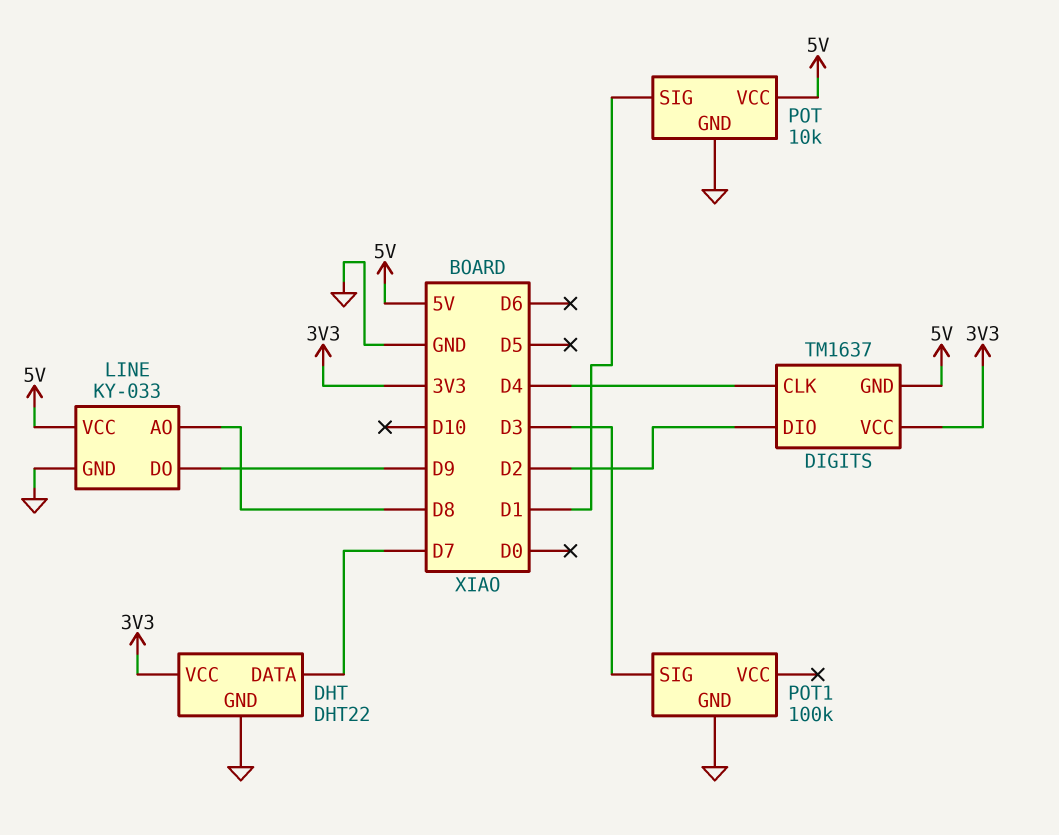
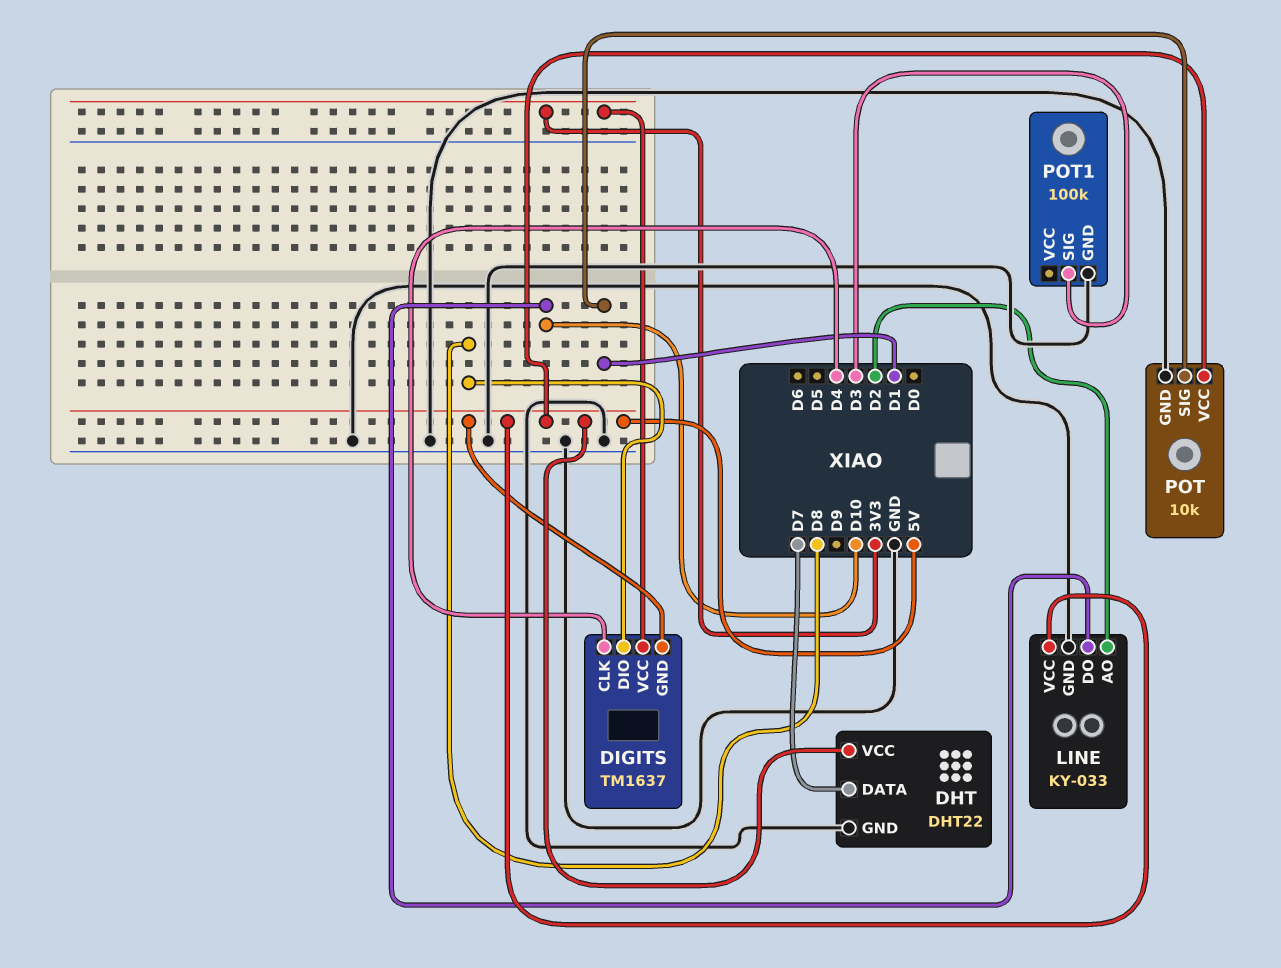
DHT pin VCC: 3V3 -> 5V
DIGITS pin DIO: D2 -> D8
LINE pin AO: D8 -> D2
LINE pin DO: D9 -> D10

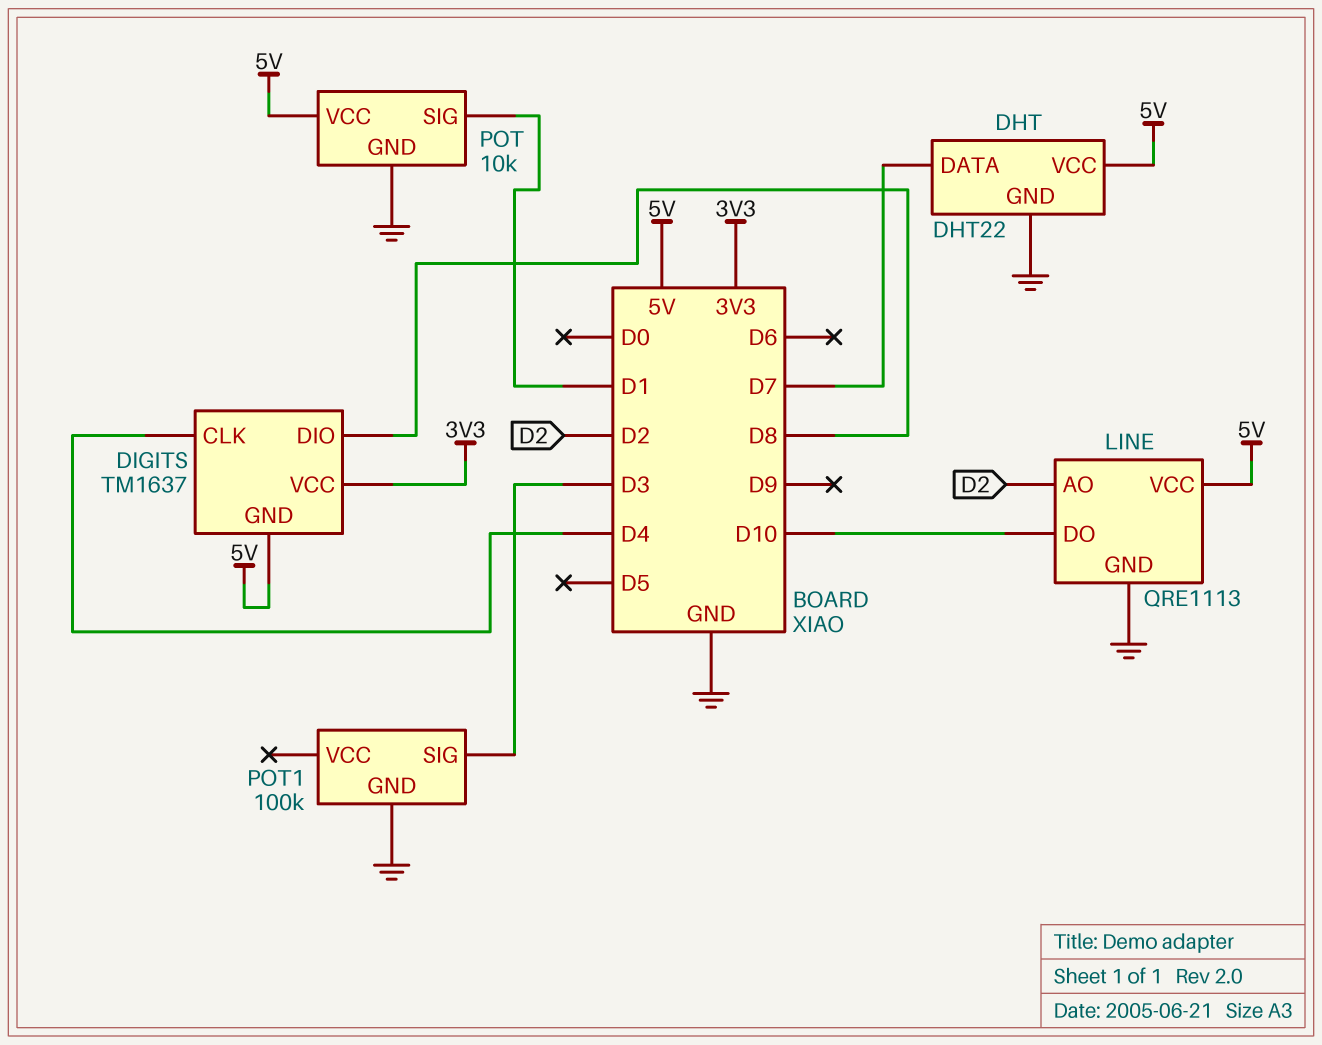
LINE: KY-033 -> QRE1113

